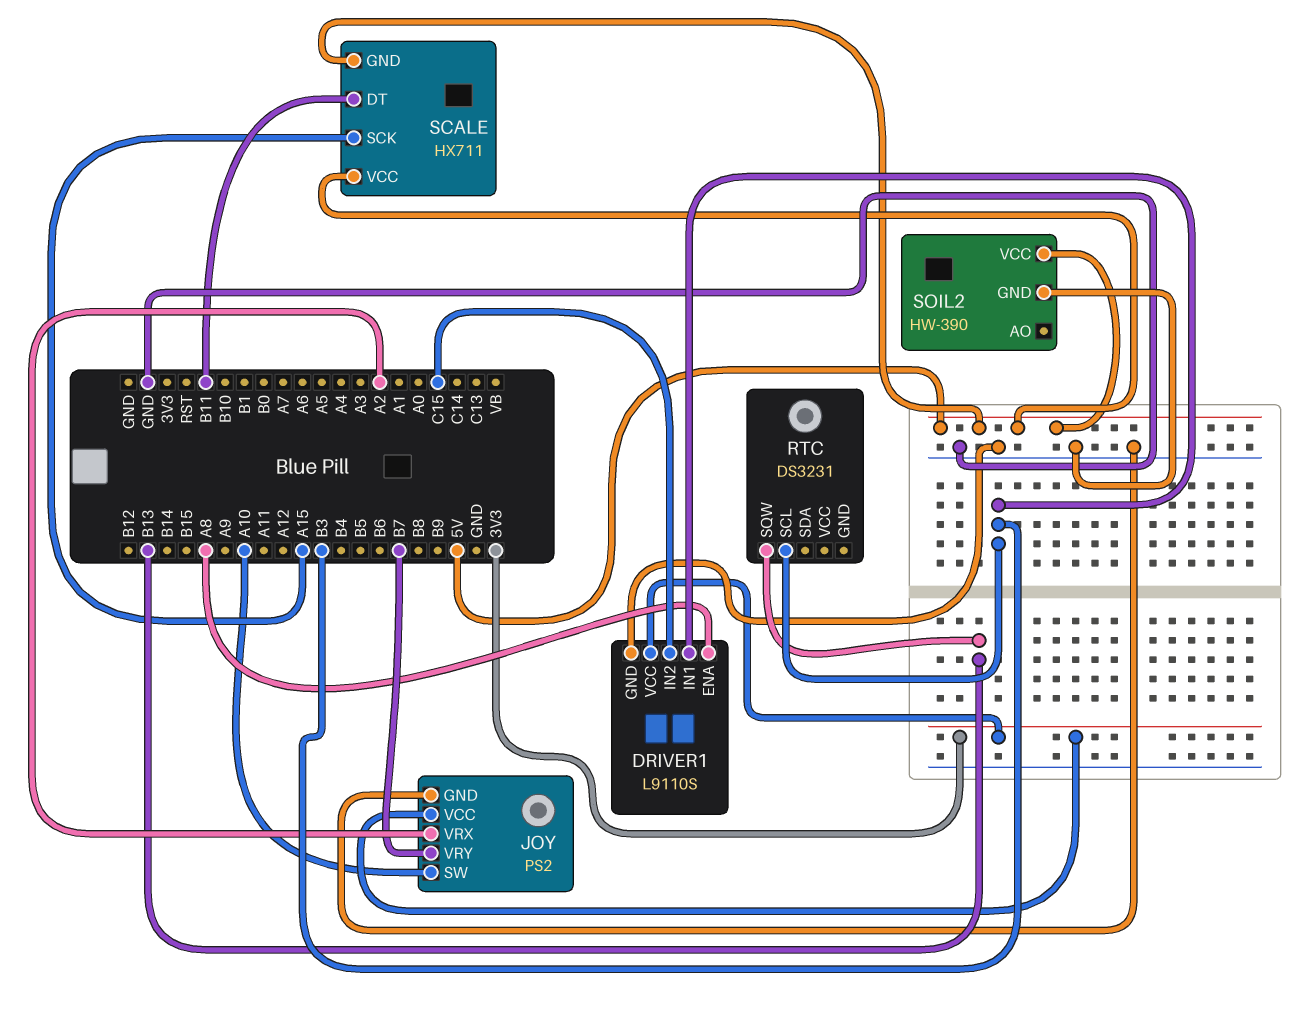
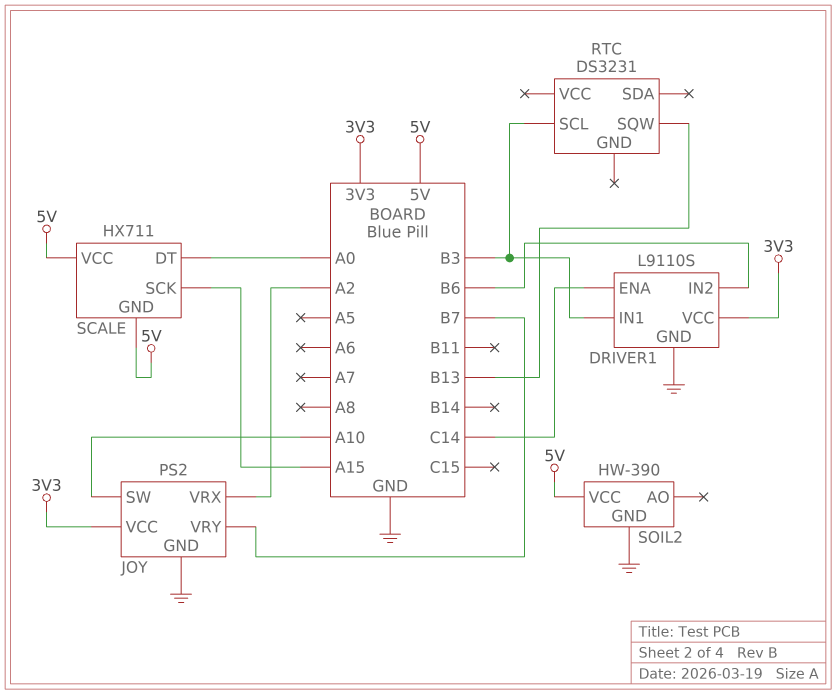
DRIVER1 pin ENA: A8 -> C14
DRIVER1 pin IN2: C15 -> B6
SCALE pin DT: B11 -> A0

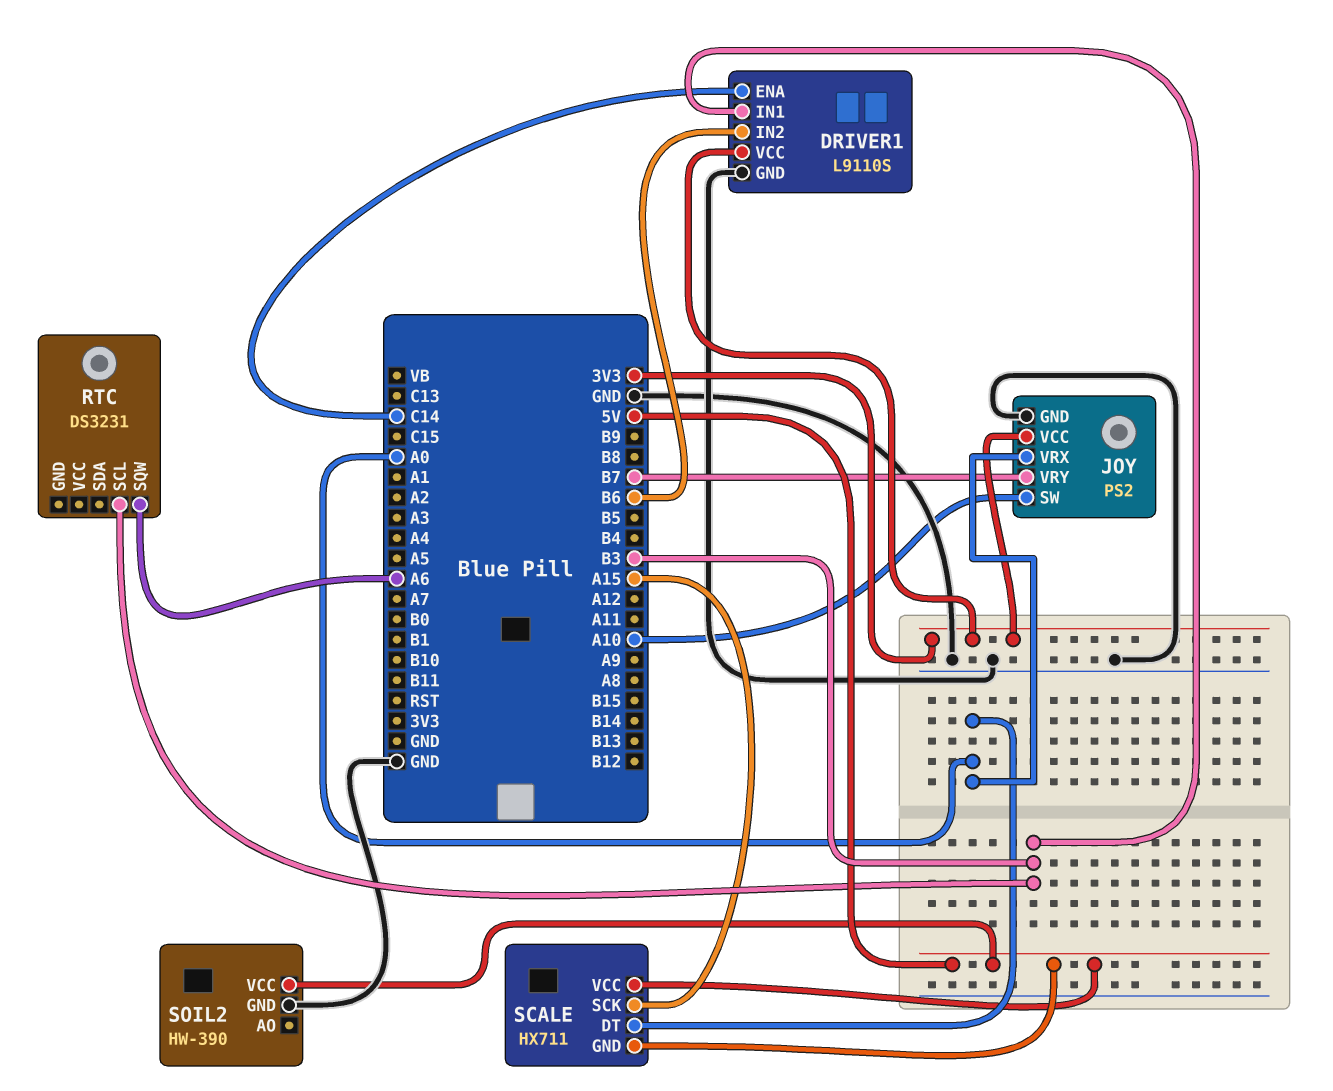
JOY pin VRX: A2 -> A0
RTC pin SQW: B13 -> A6

